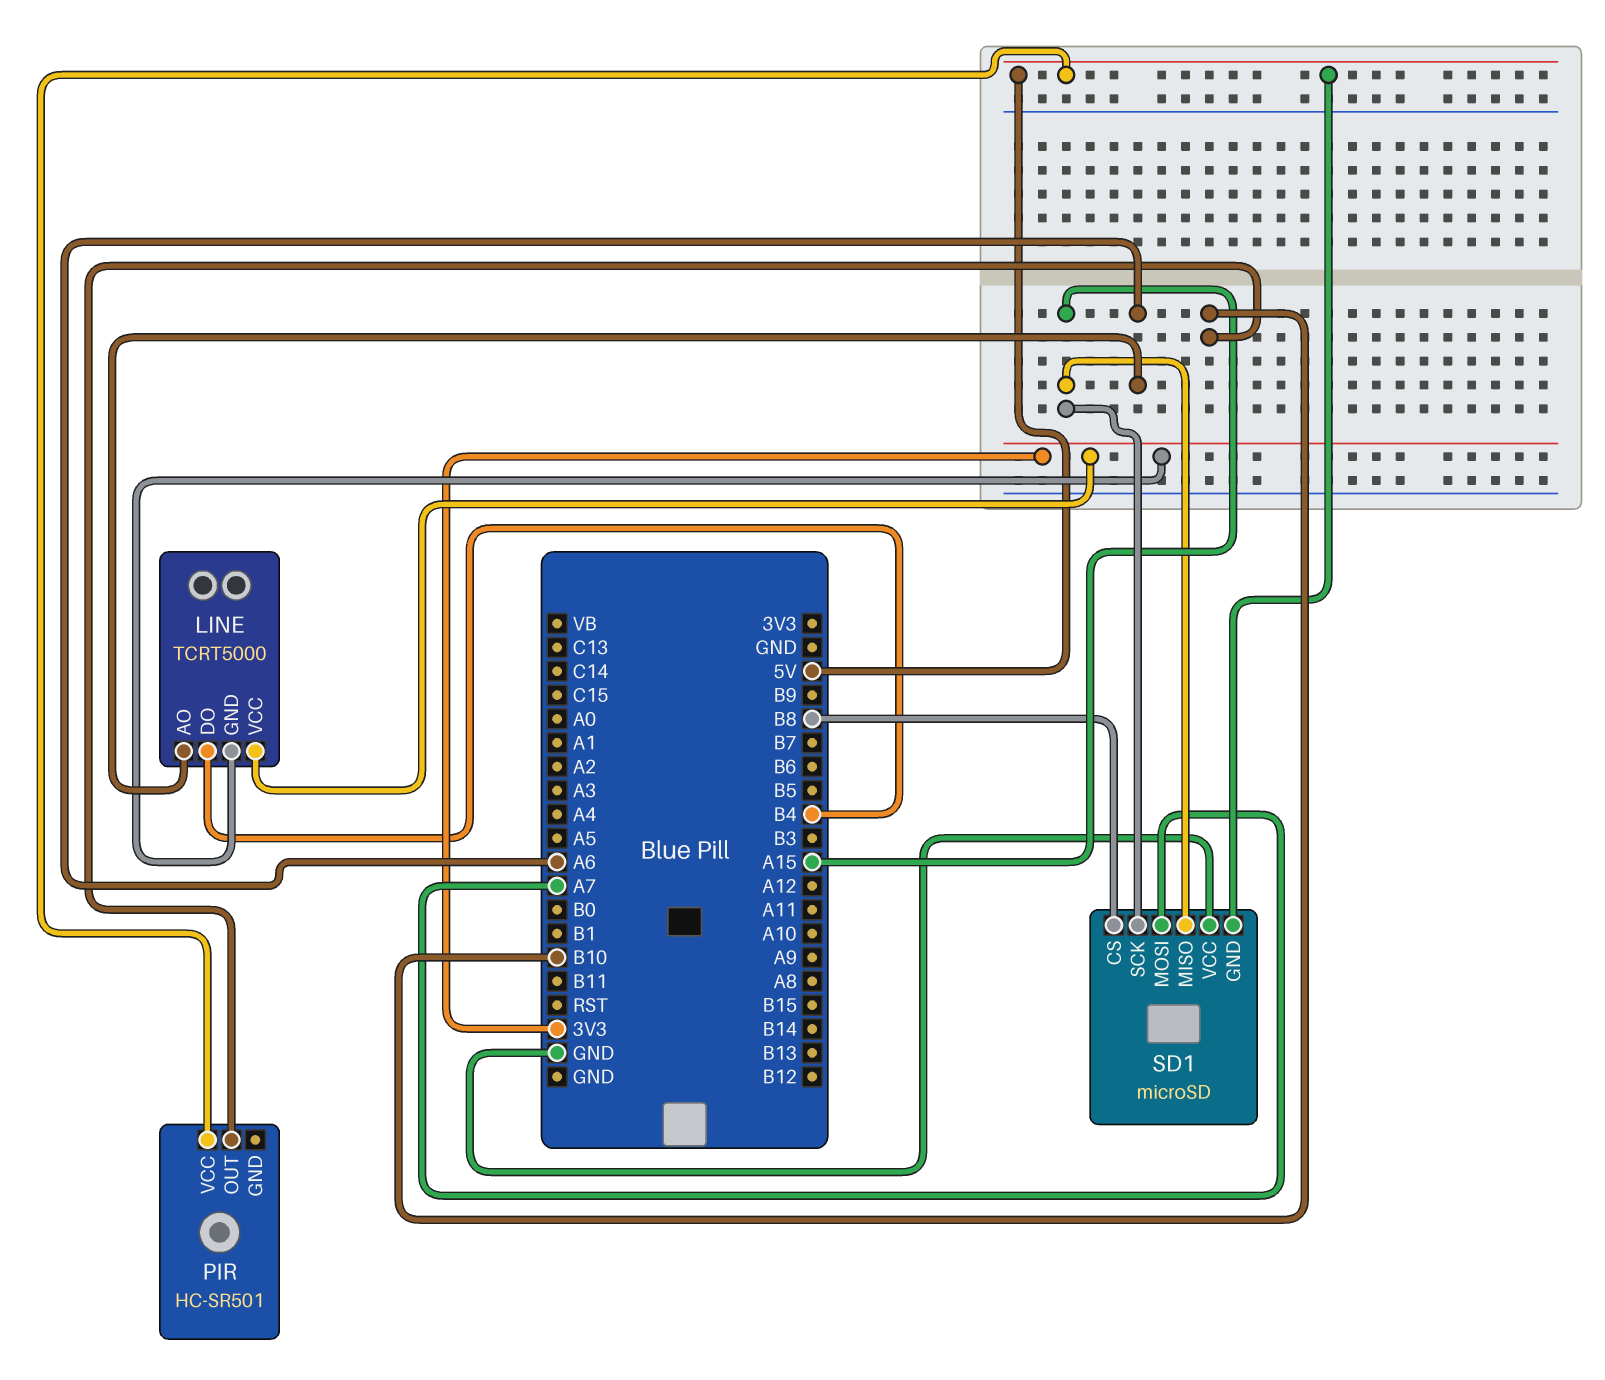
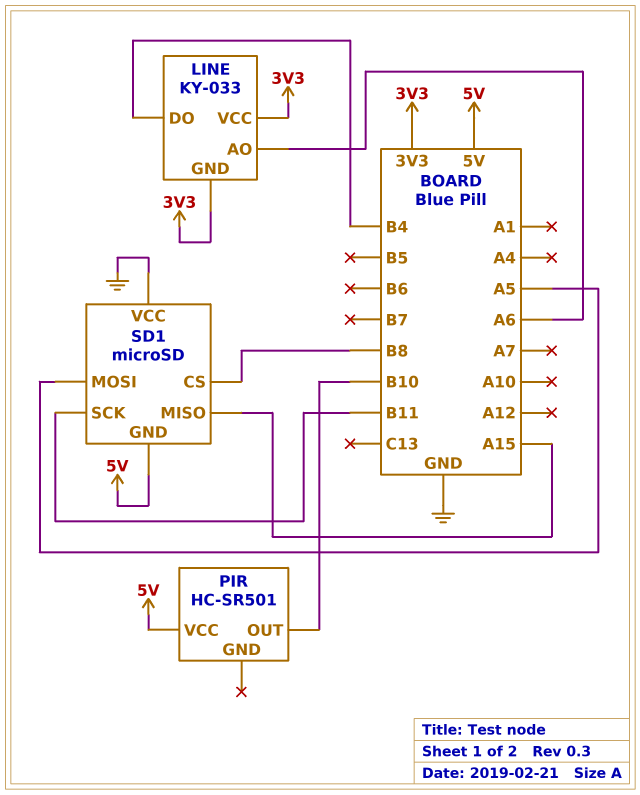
LINE: TCRT5000 -> KY-033
SD1 pin MOSI: A7 -> A5
SD1 pin SCK: A15 -> B11

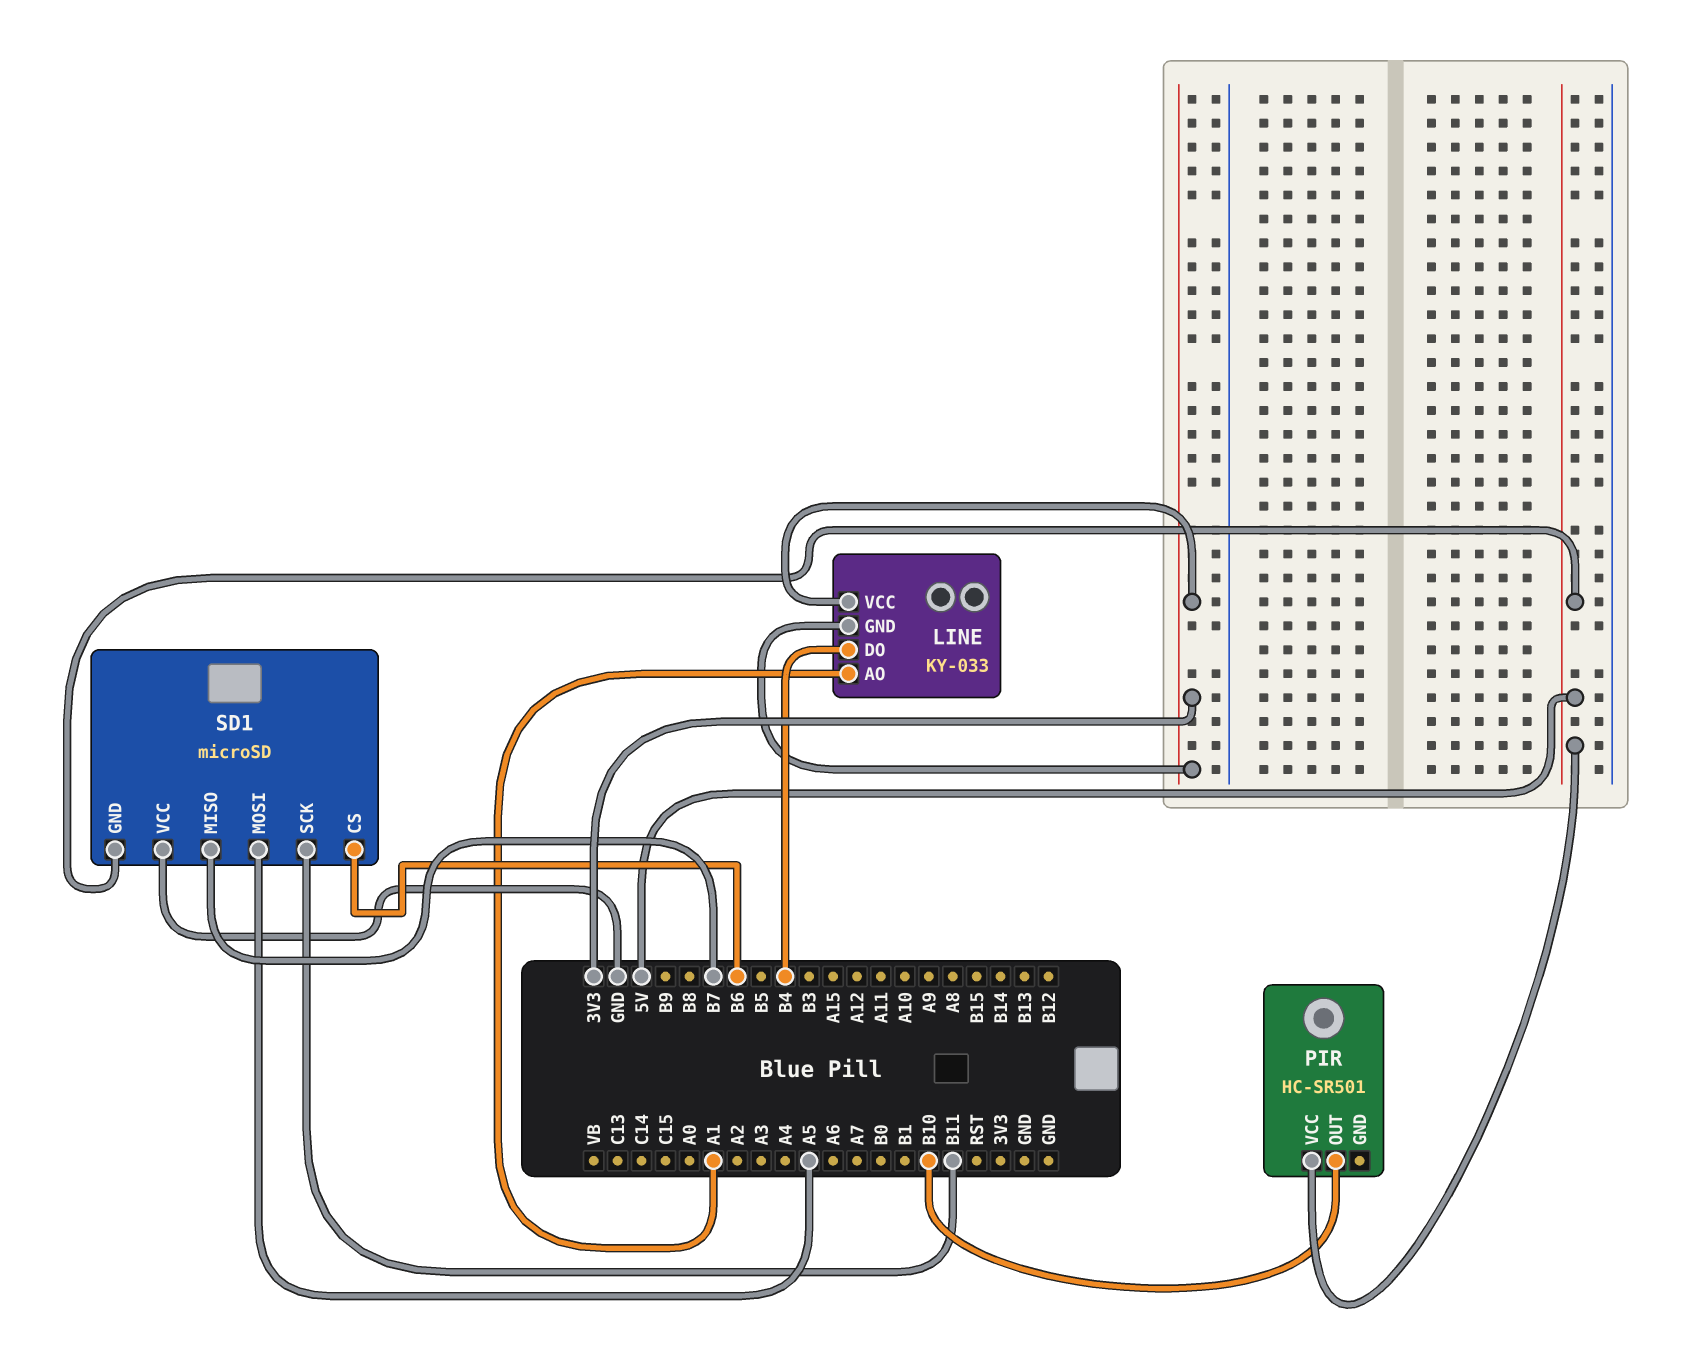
LINE pin AO: A6 -> A1
SD1 pin CS: B8 -> B6
SD1 pin MISO: A15 -> B7

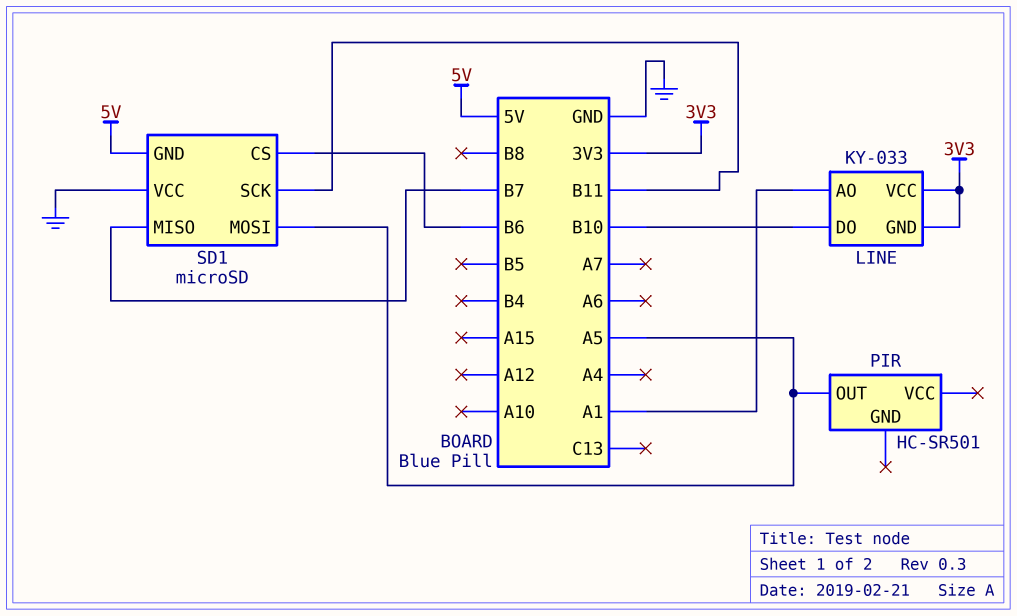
LINE pin DO: B4 -> B10
PIR pin OUT: B10 -> A5
PIR pin VCC: 5V -> none

